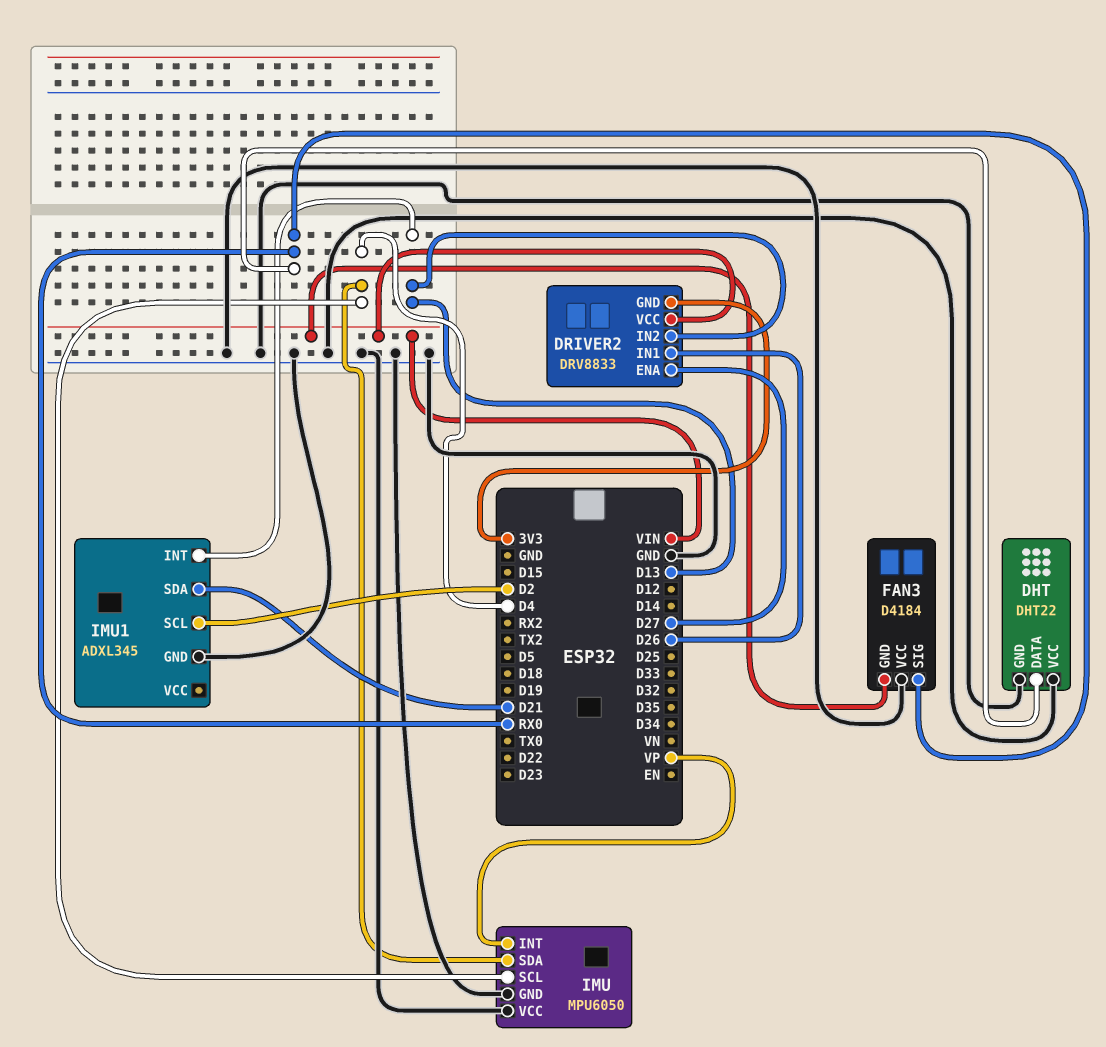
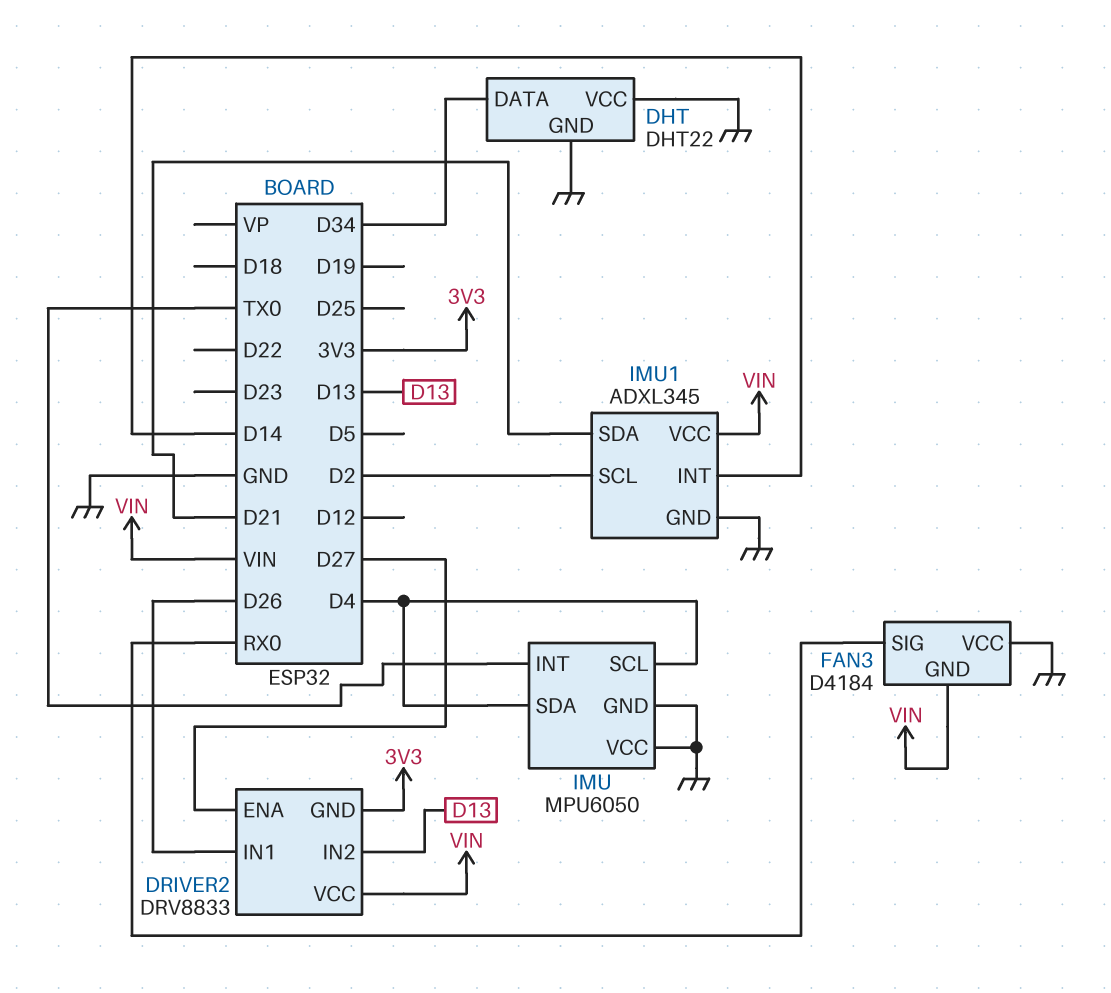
DHT pin DATA: RX0 -> D34
IMU pin INT: VP -> TX0
IMU1 pin INT: D13 -> D14
IMU1 pin VCC: none -> VIN

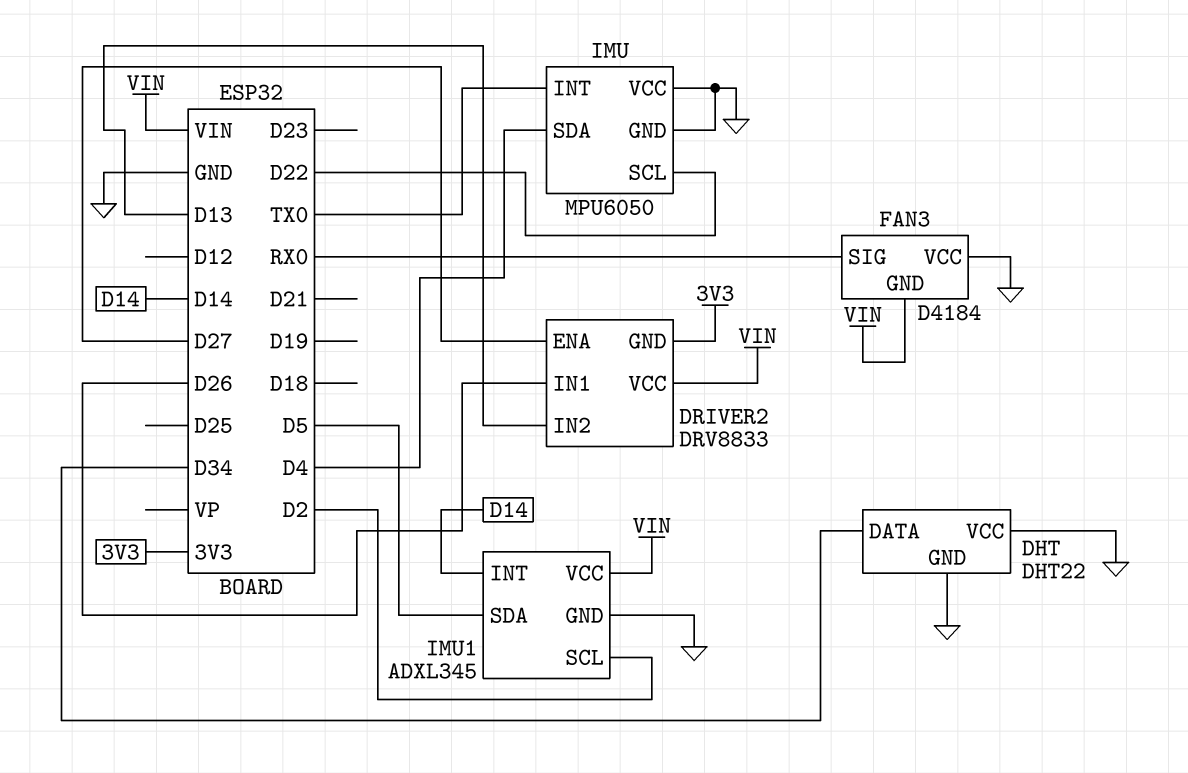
IMU pin SCL: D4 -> D22
IMU1 pin SDA: D21 -> D5

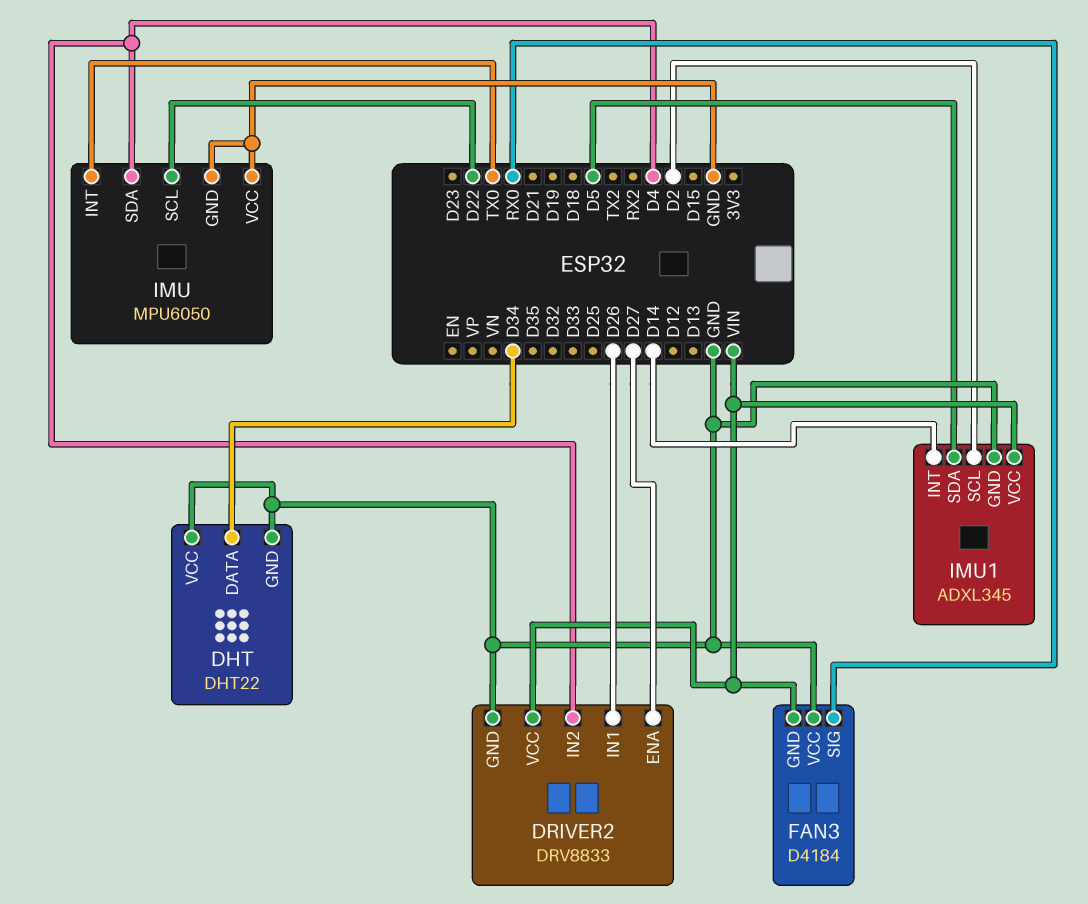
DRIVER2 pin GND: 3V3 -> GND
DRIVER2 pin IN2: D13 -> D4

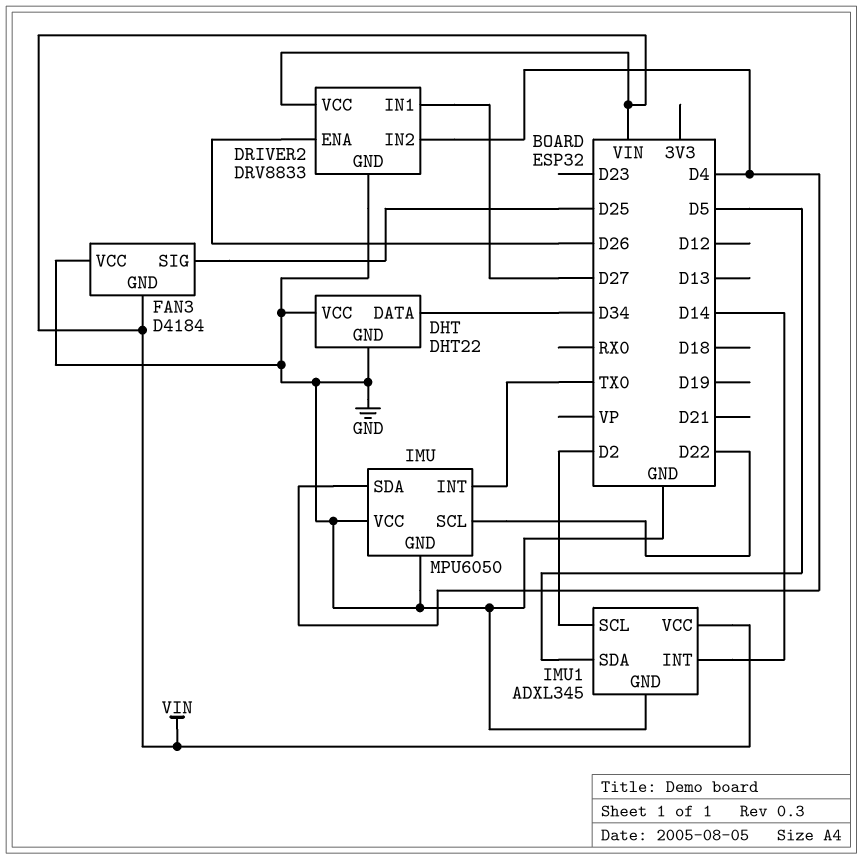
DRIVER2 pin ENA: D27 -> D26
DRIVER2 pin IN1: D26 -> D27
FAN3 pin SIG: RX0 -> D25

